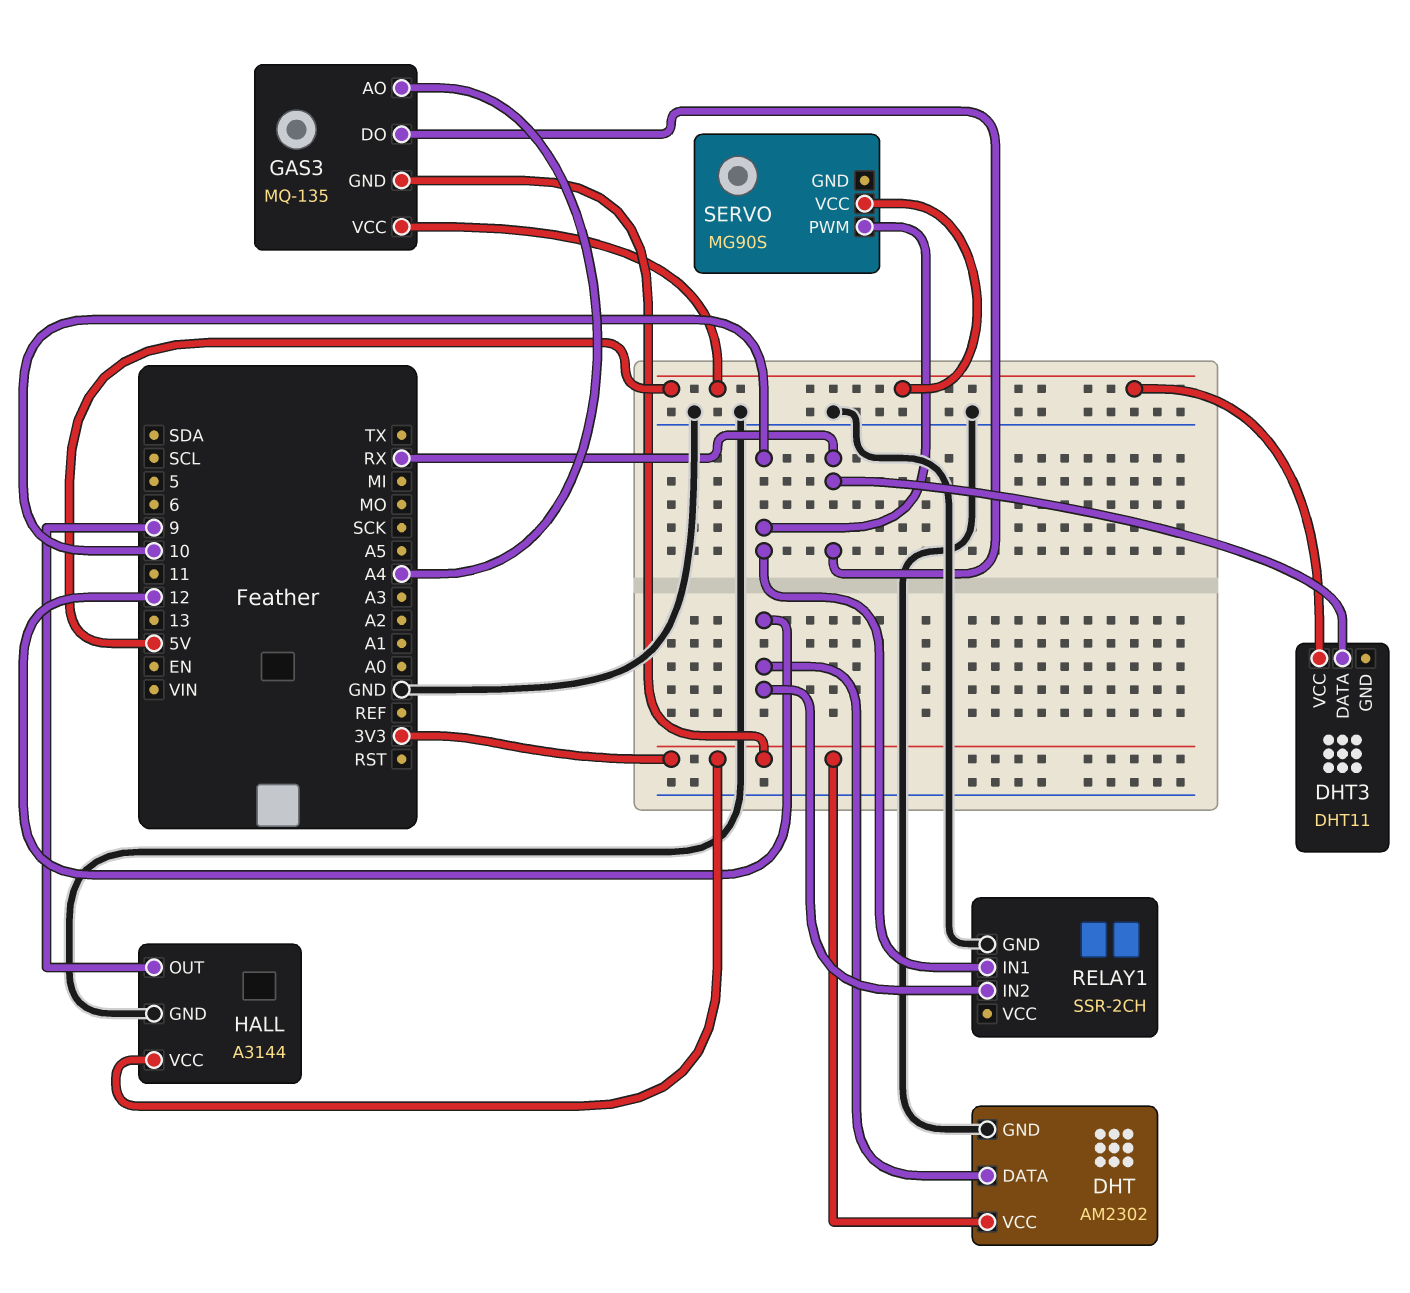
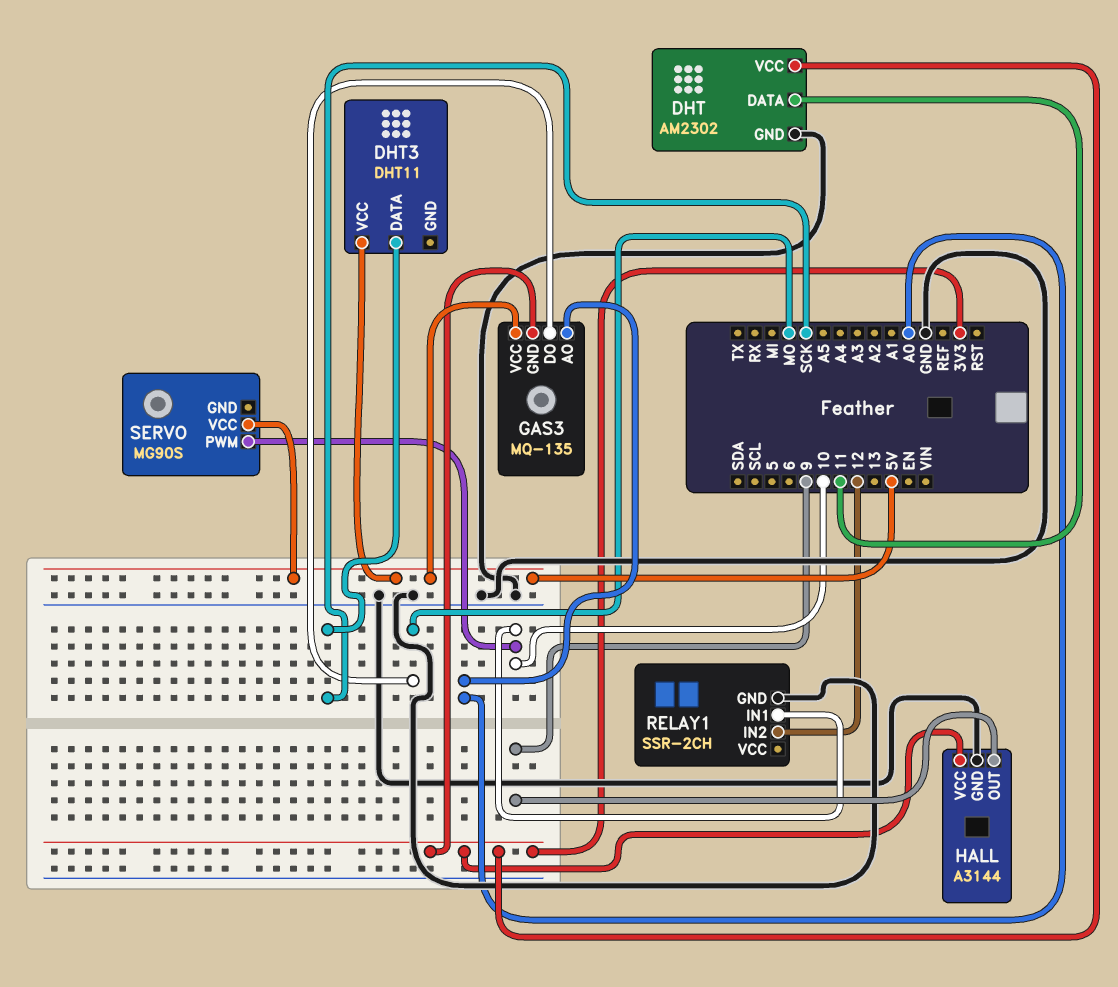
DHT pin DATA: 12 -> 11
DHT3 pin DATA: RX -> SCK
GAS3 pin AO: A4 -> A0
GAS3 pin DO: RX -> MO

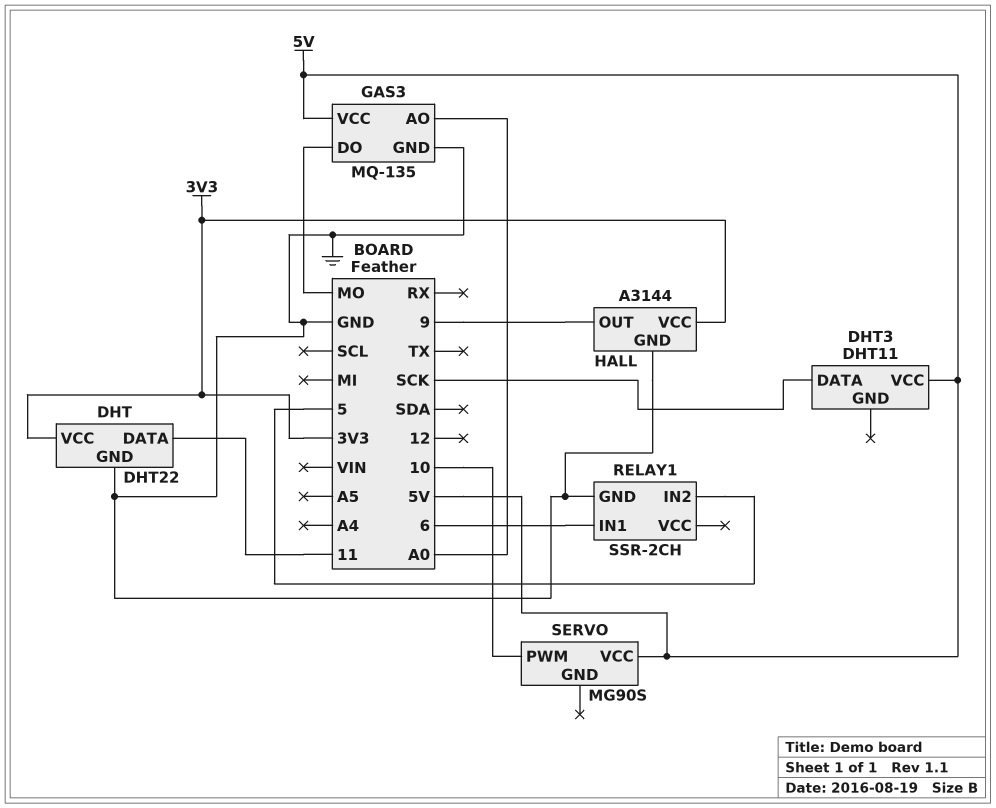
DHT: AM2302 -> DHT22
GAS3 pin GND: 3V3 -> GND
RELAY1 pin IN1: 10 -> 6
RELAY1 pin IN2: 12 -> 5

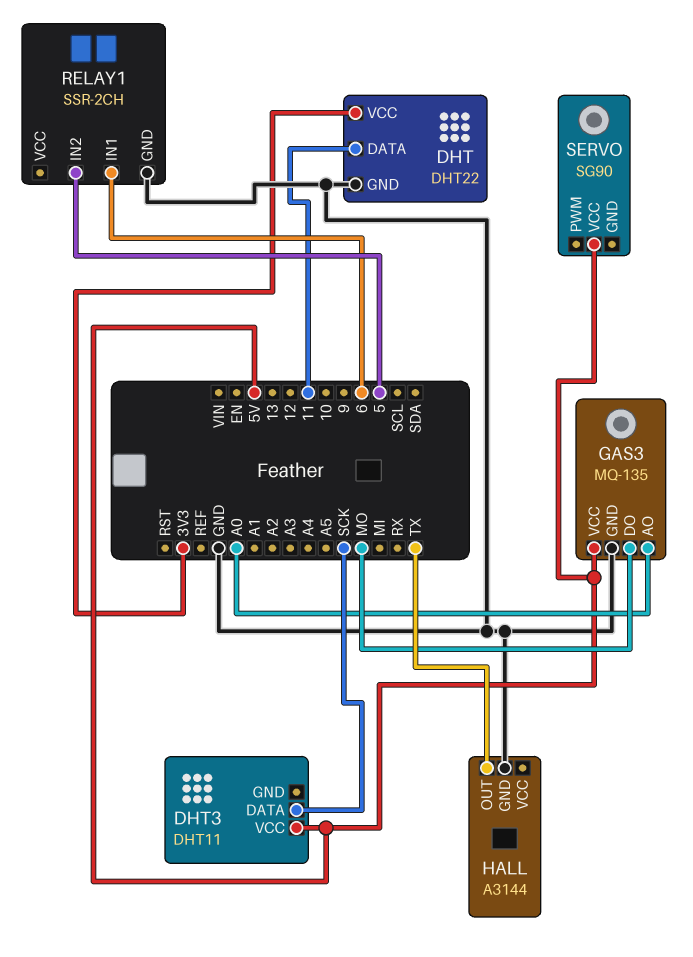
HALL pin OUT: 9 -> TX
HALL pin VCC: 3V3 -> none
SERVO: MG90S -> SG90
SERVO pin PWM: 10 -> none

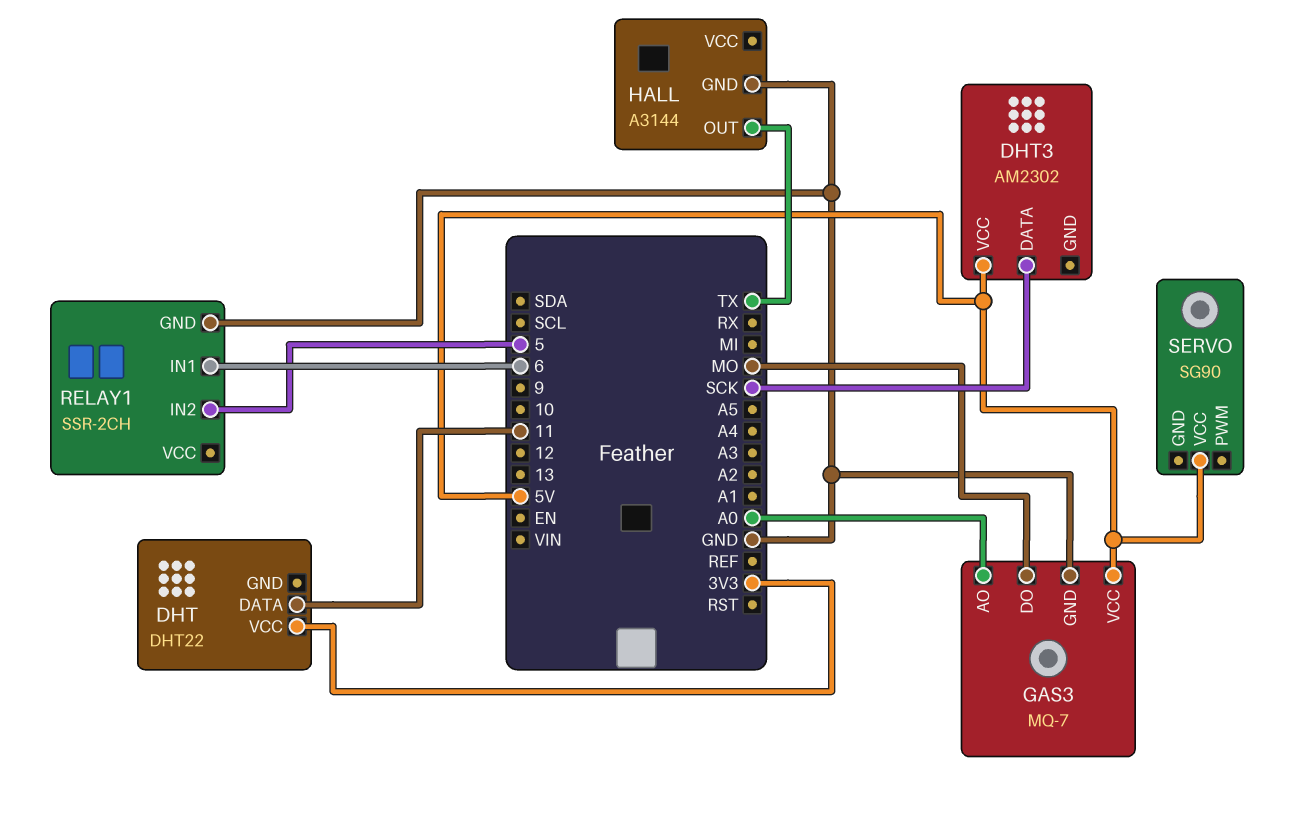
DHT pin GND: GND -> none
DHT3: DHT11 -> AM2302
GAS3: MQ-135 -> MQ-7

